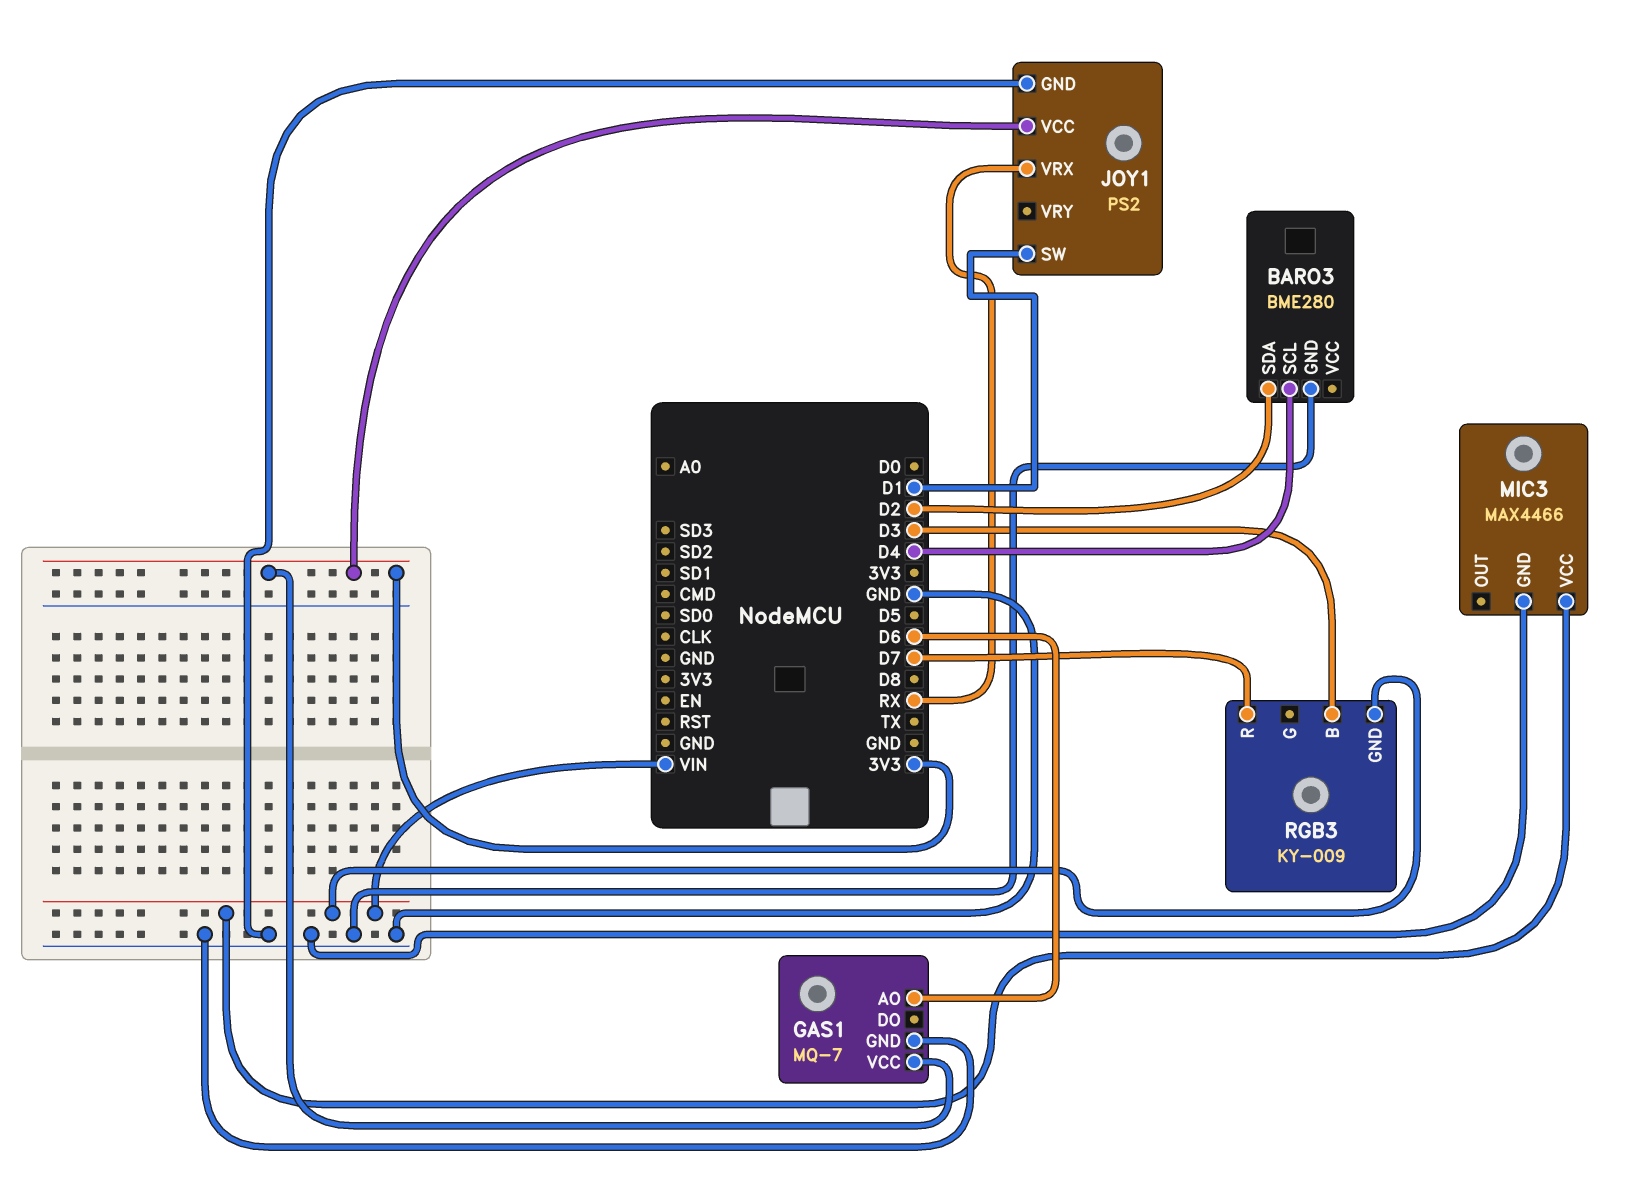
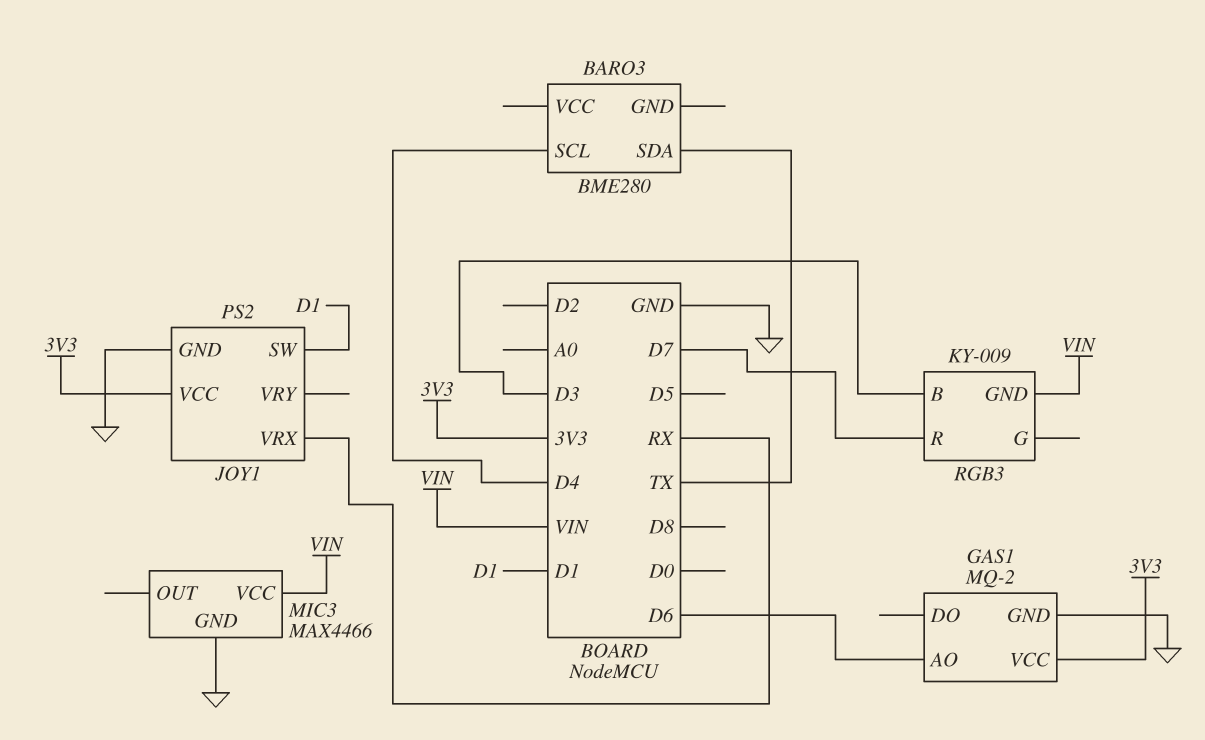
BARO3 pin GND: GND -> none
BARO3 pin SDA: D2 -> TX
GAS1: MQ-7 -> MQ-2

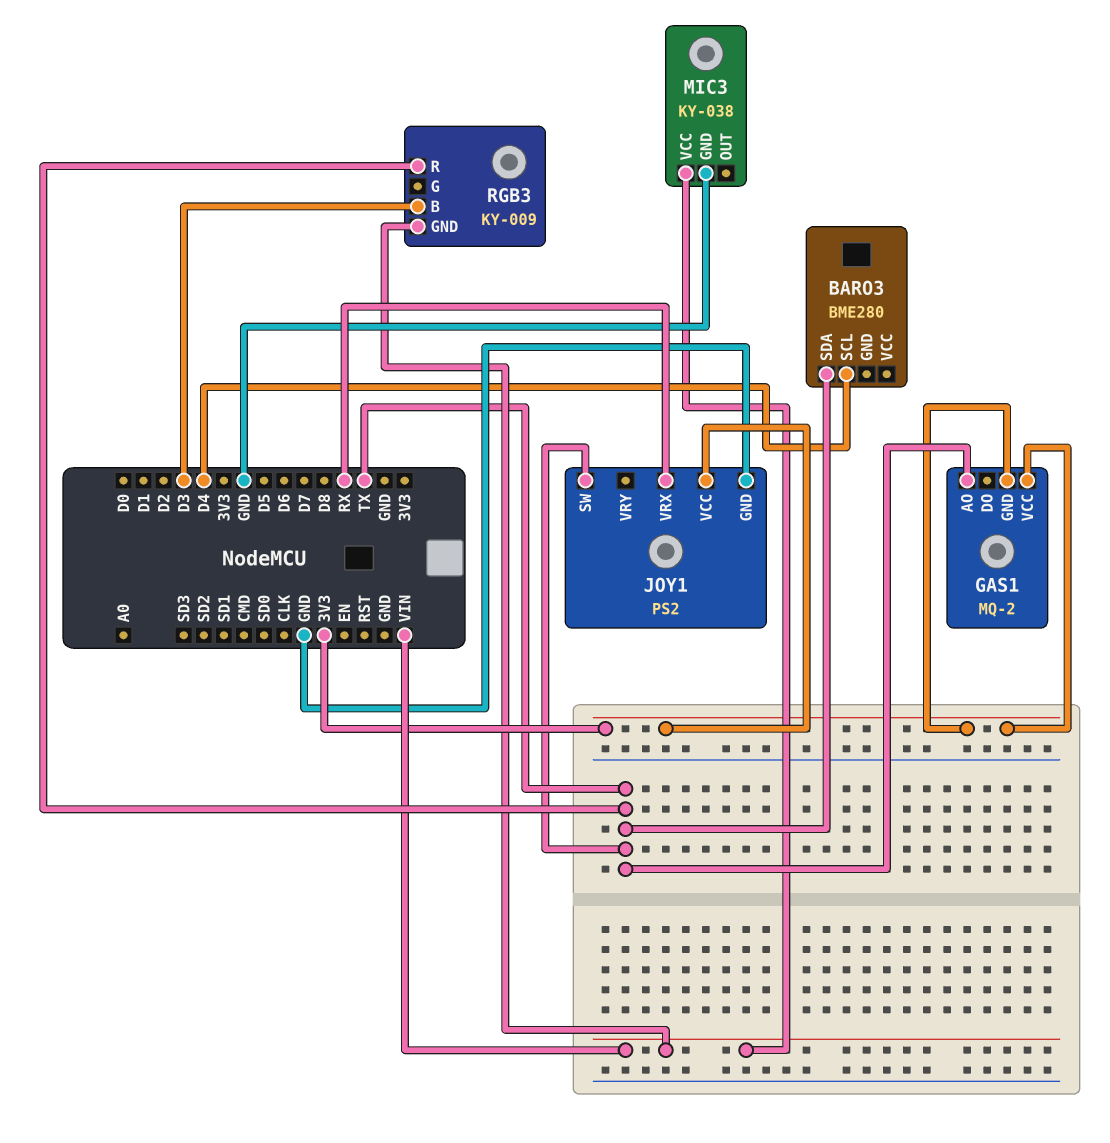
GAS1 pin AO: D6 -> TX
GAS1 pin GND: GND -> 3V3
JOY1 pin SW: D1 -> TX
MIC3: MAX4466 -> KY-038
RGB3 pin R: D7 -> TX

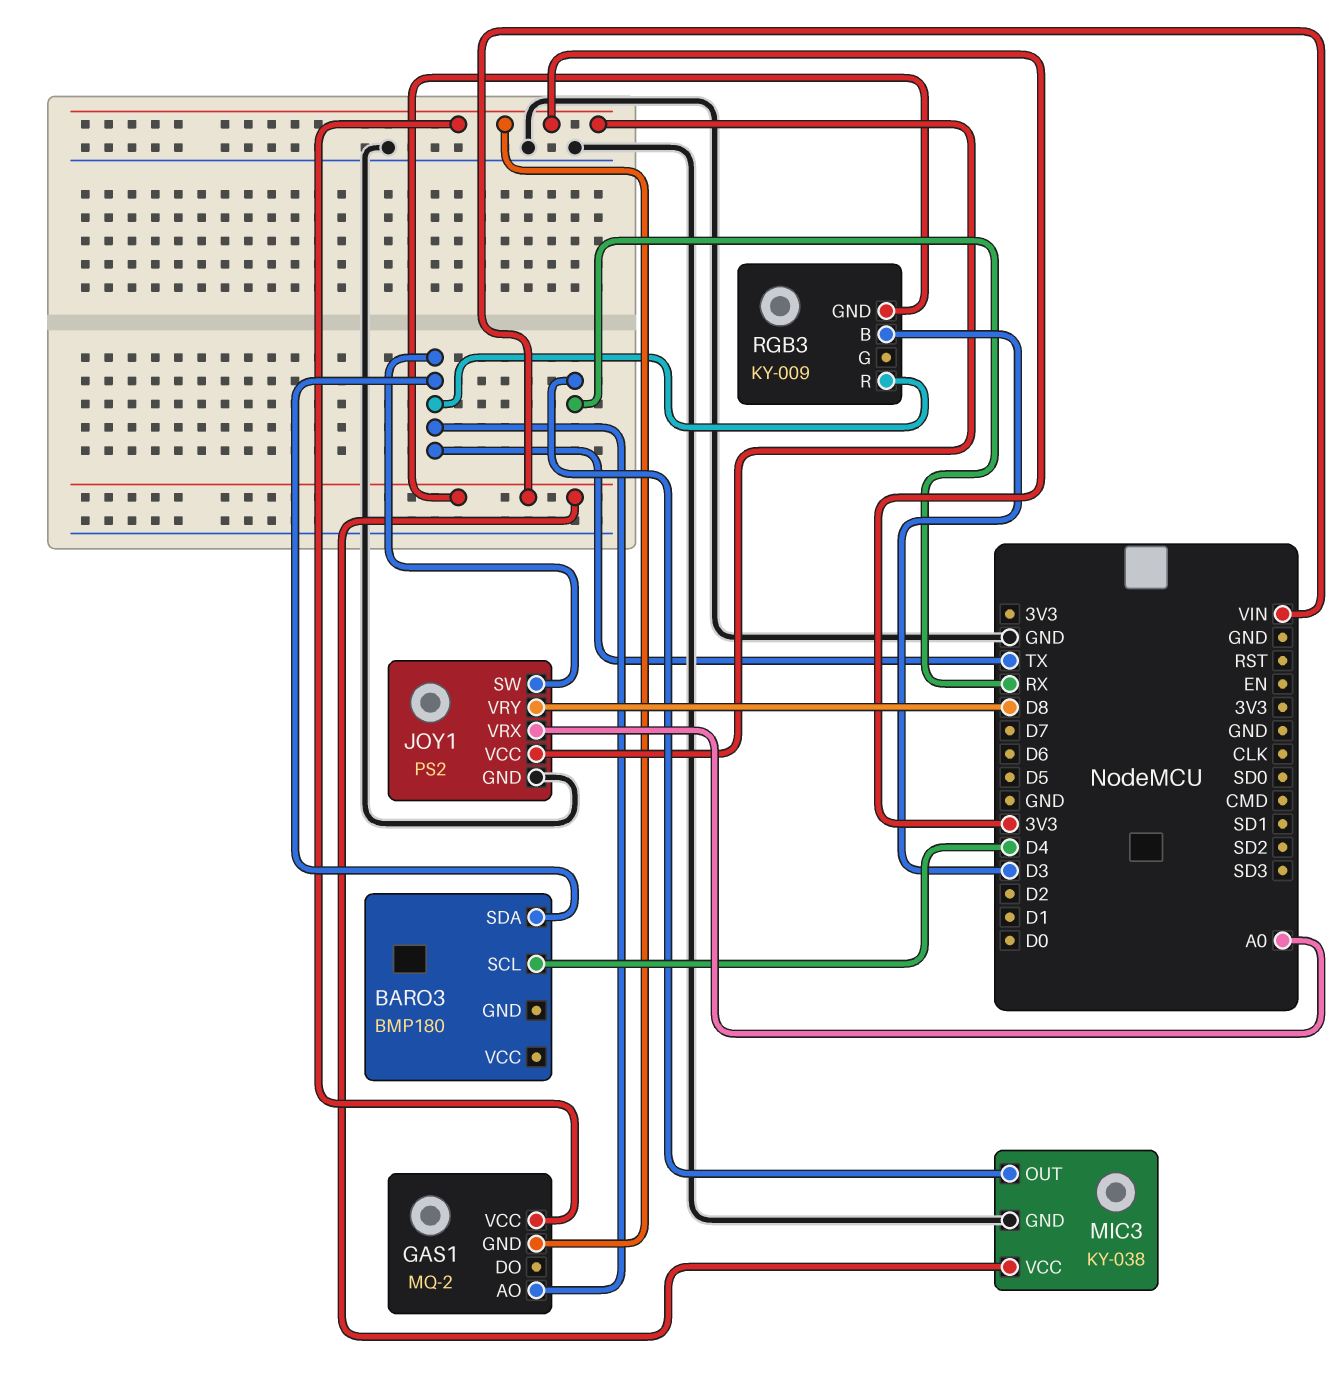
BARO3: BME280 -> BMP180
JOY1 pin VRX: RX -> A0
JOY1 pin VRY: none -> D8
MIC3 pin OUT: none -> RX

